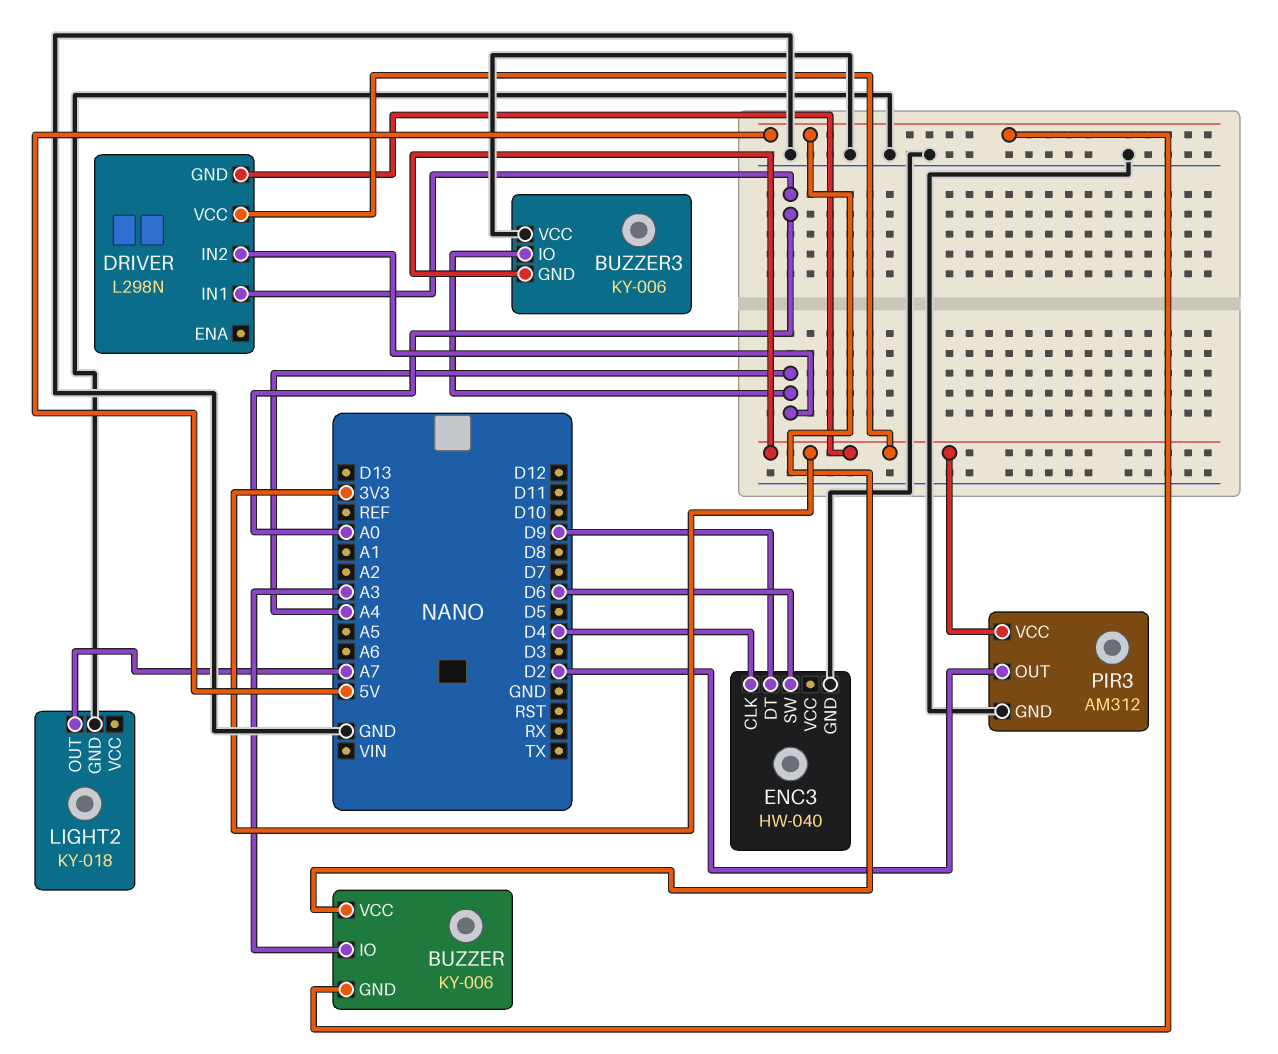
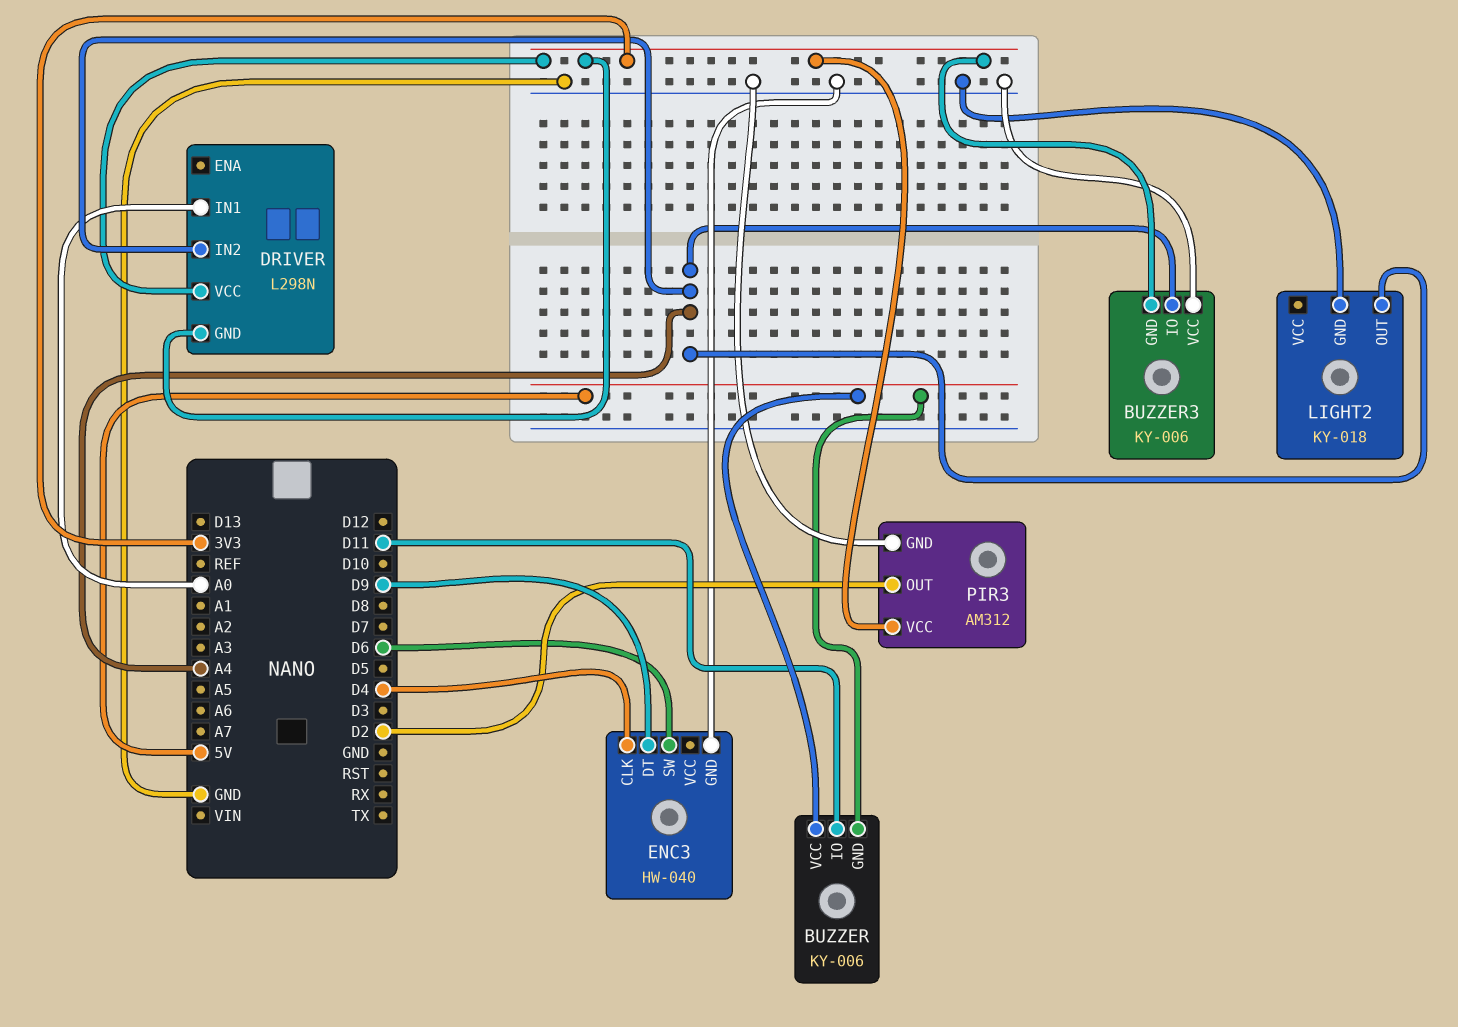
BUZZER pin IO: A3 -> D11
LIGHT2 pin OUT: A7 -> A4

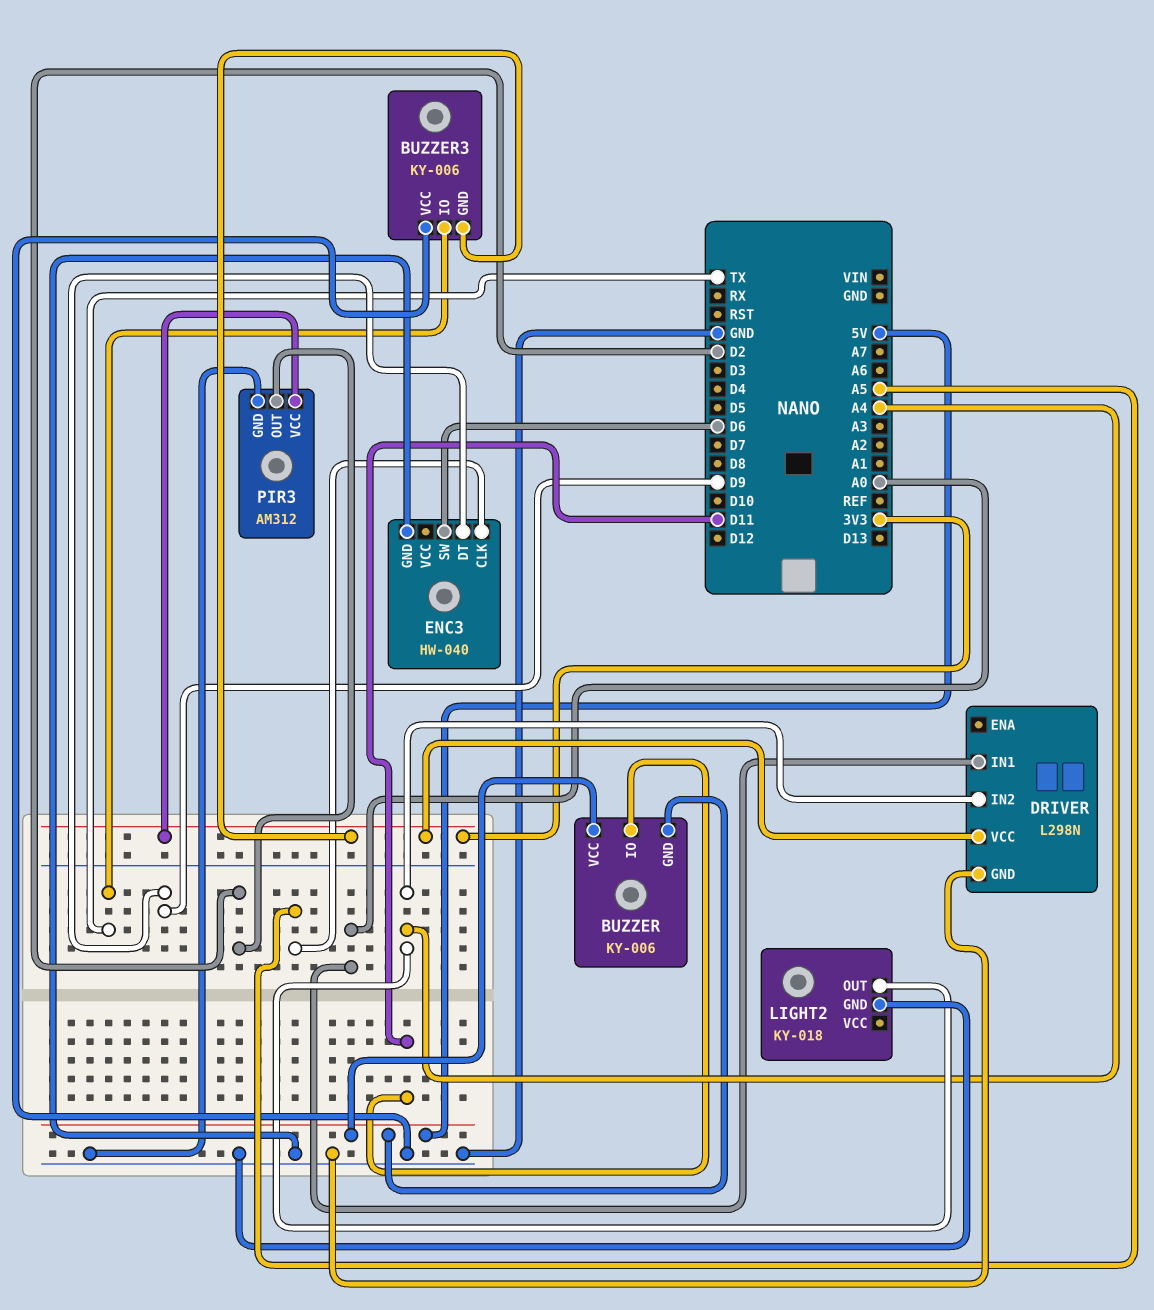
BUZZER3 pin IO: A4 -> TX
DRIVER pin GND: 3V3 -> GND
ENC3 pin CLK: D4 -> A5

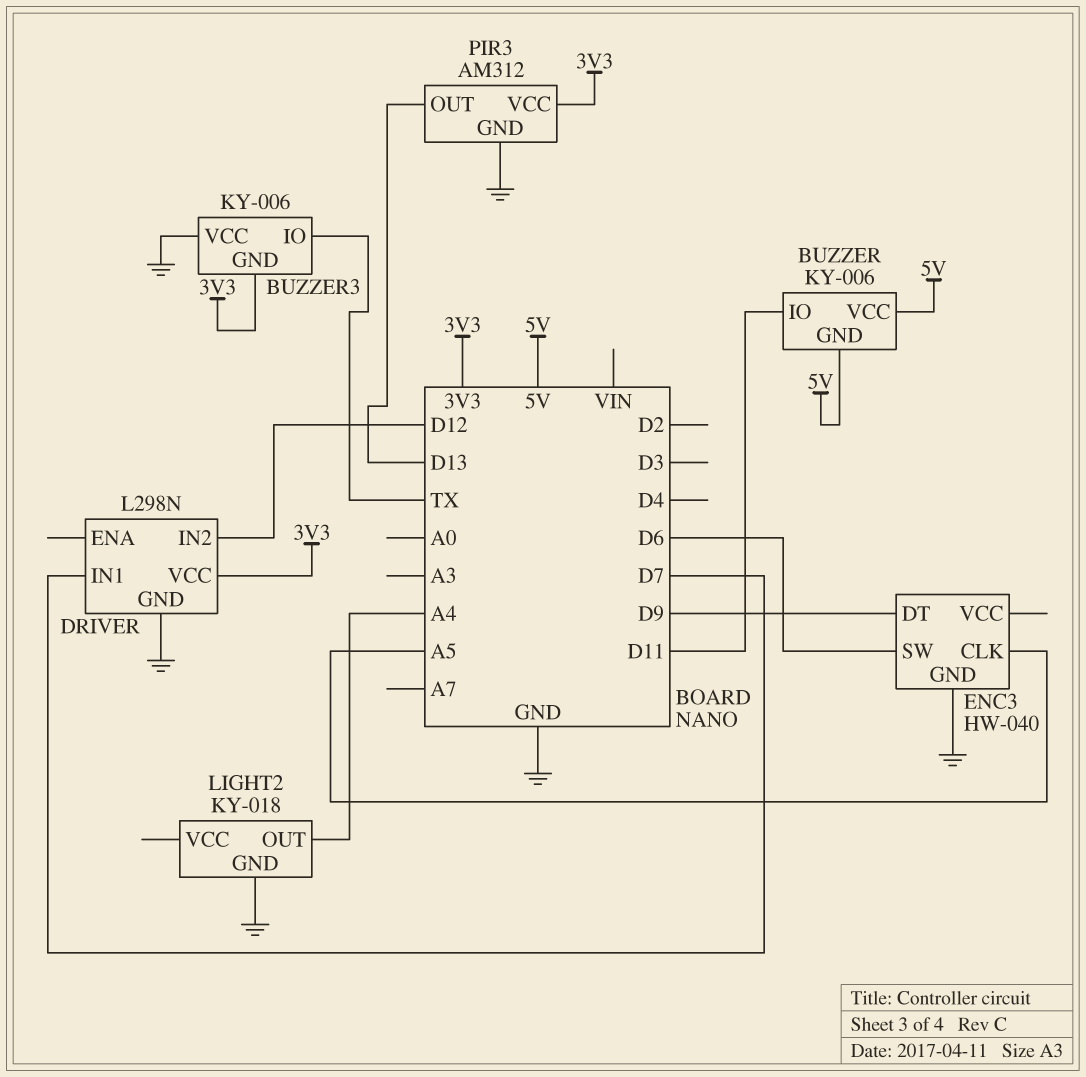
DRIVER pin IN1: A0 -> D7
DRIVER pin IN2: A4 -> D12
PIR3 pin OUT: D2 -> D13

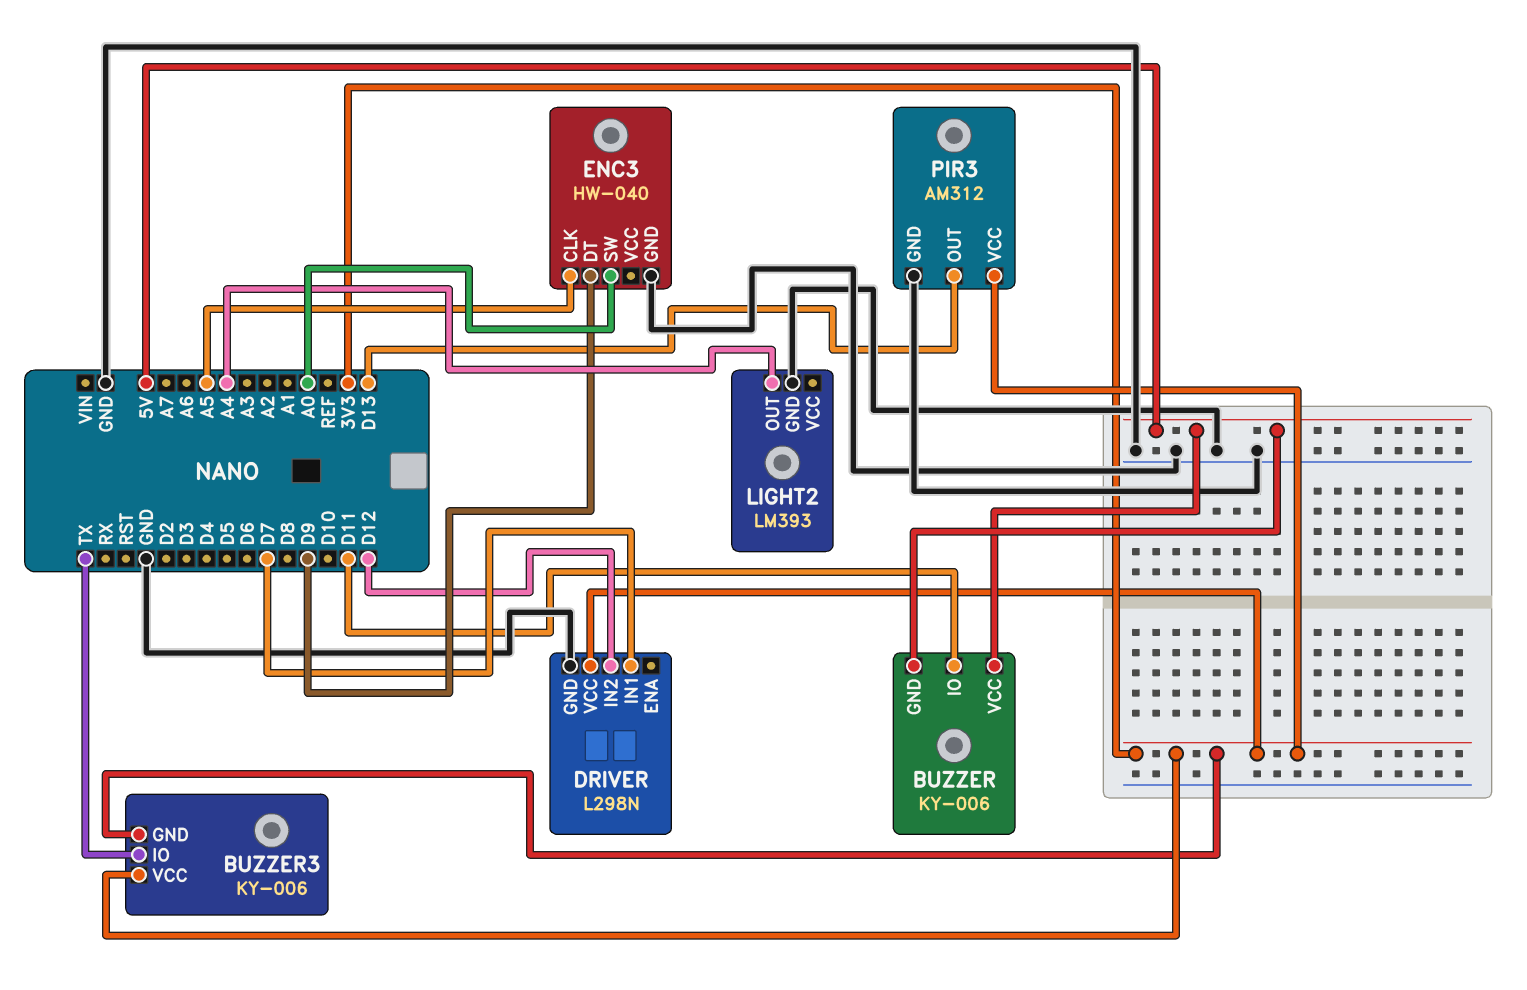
BUZZER3 pin VCC: GND -> 3V3
ENC3 pin SW: D6 -> A0
LIGHT2: KY-018 -> LM393

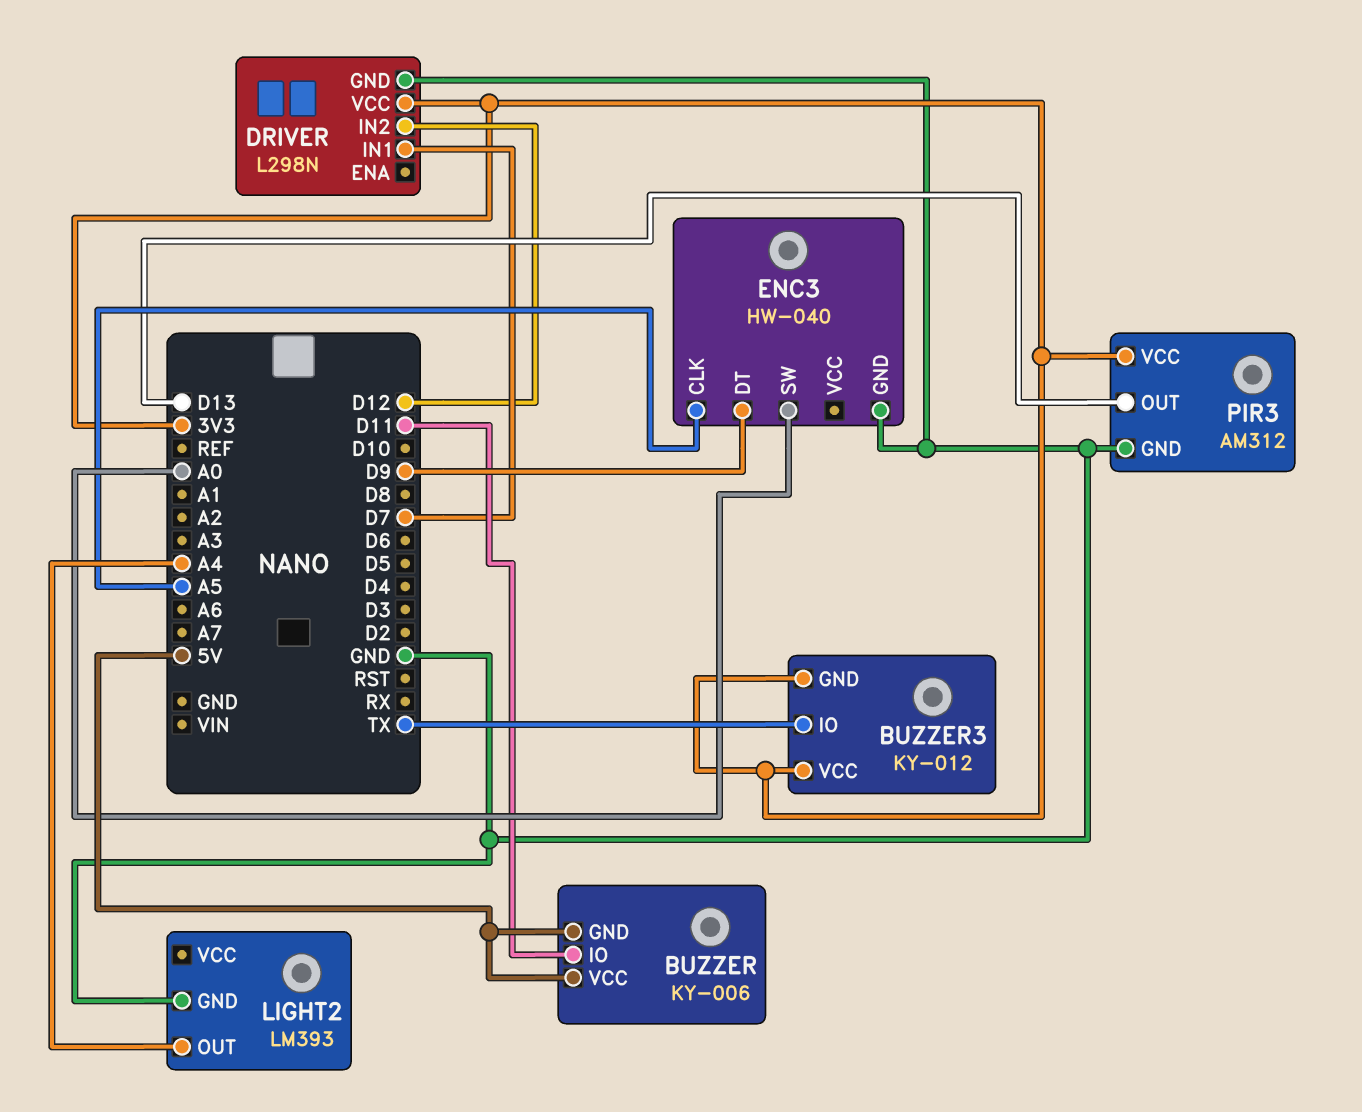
BUZZER3: KY-006 -> KY-012

